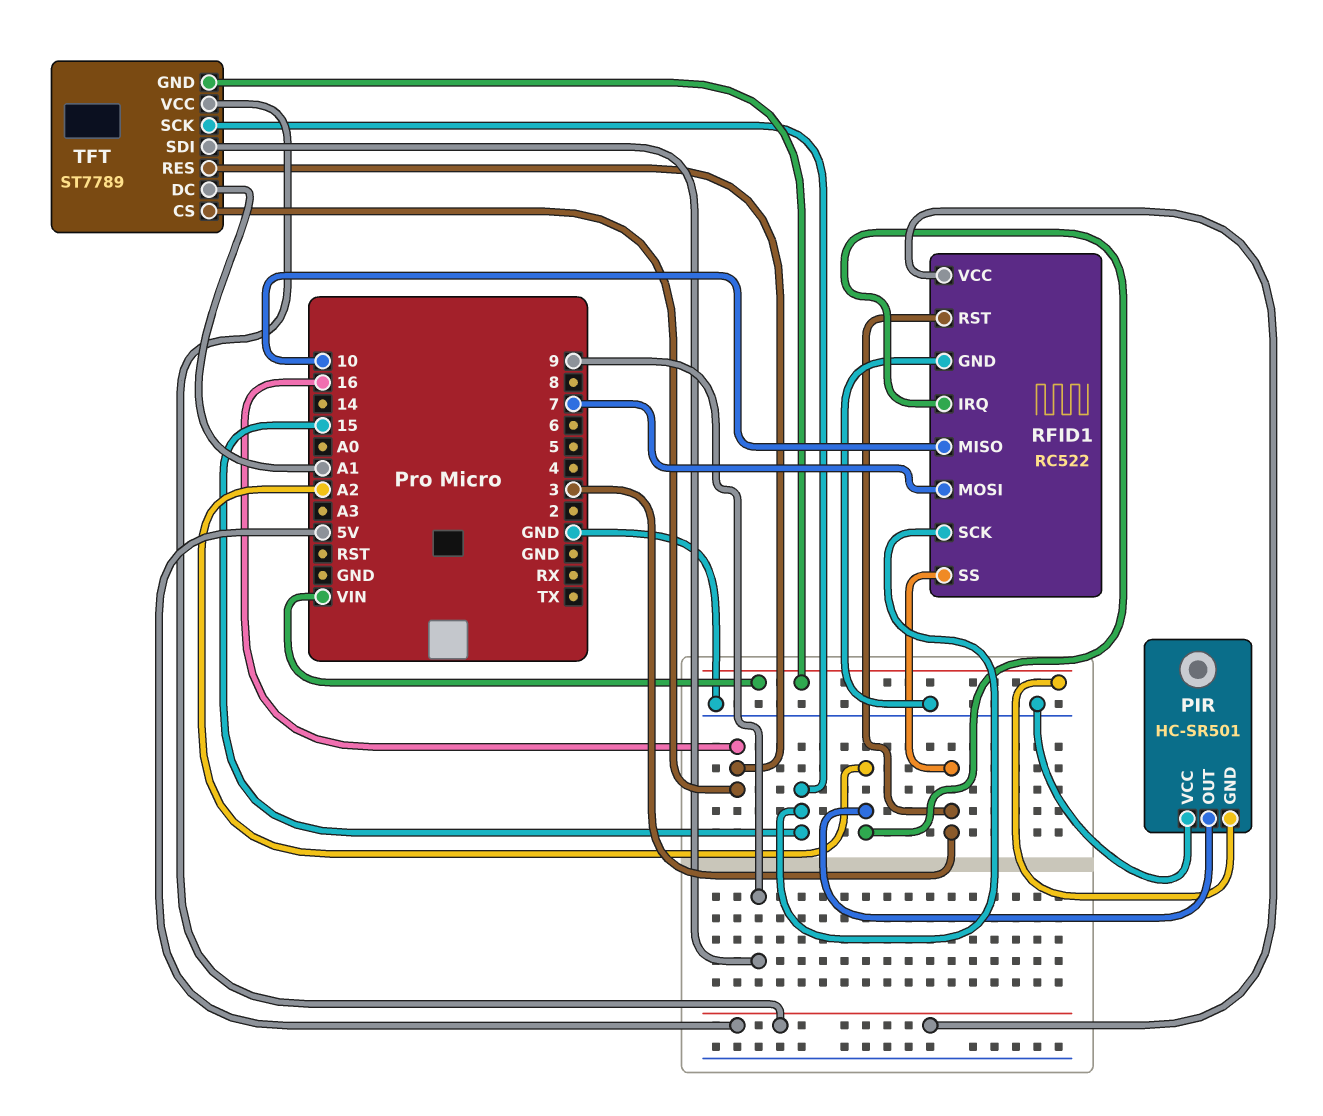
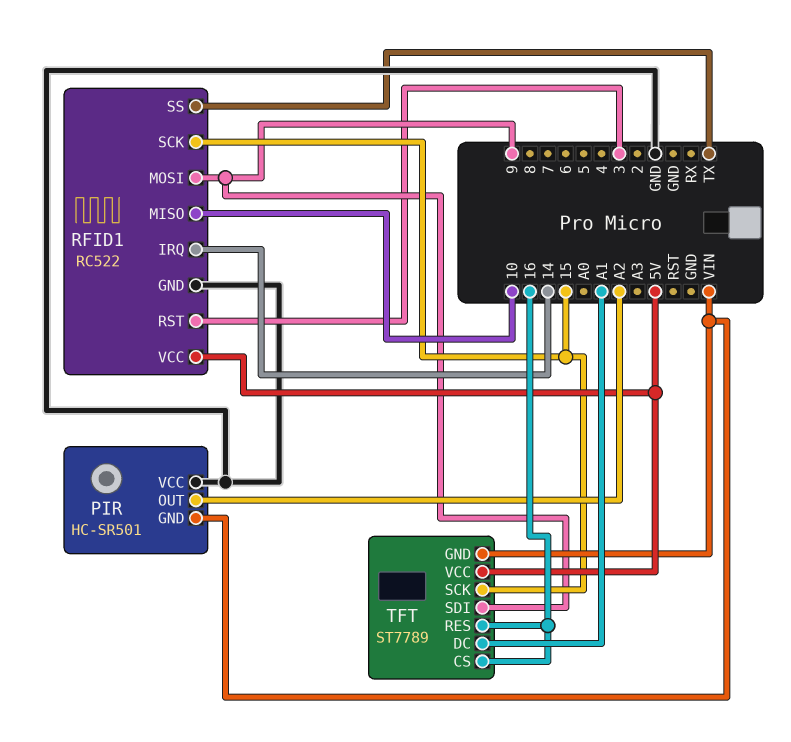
RFID1 pin IRQ: A2 -> 14
RFID1 pin MOSI: 7 -> 9
RFID1 pin SS: 3 -> TX

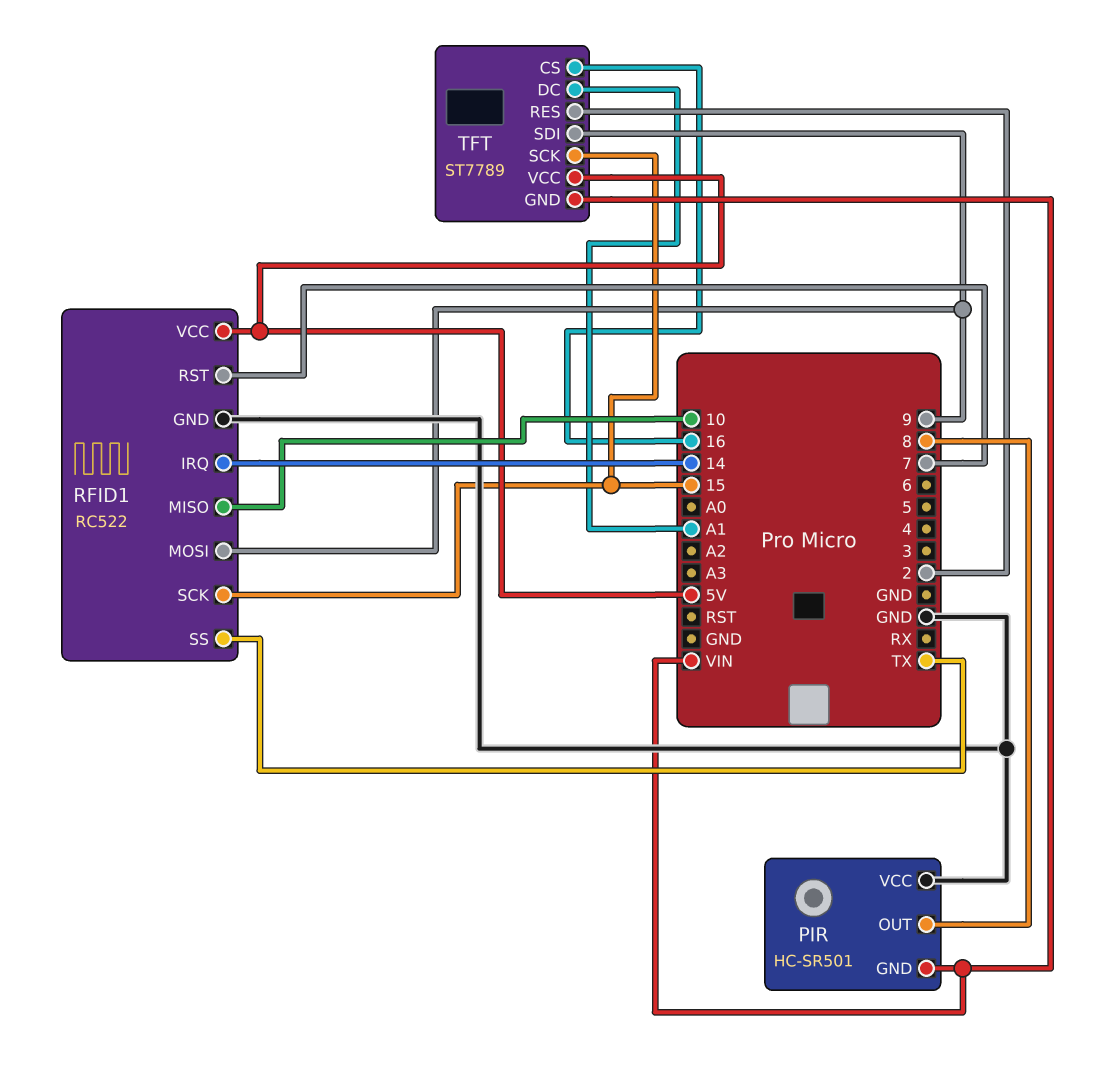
PIR pin OUT: A2 -> 8
RFID1 pin RST: 3 -> 7
TFT pin RES: 16 -> 2

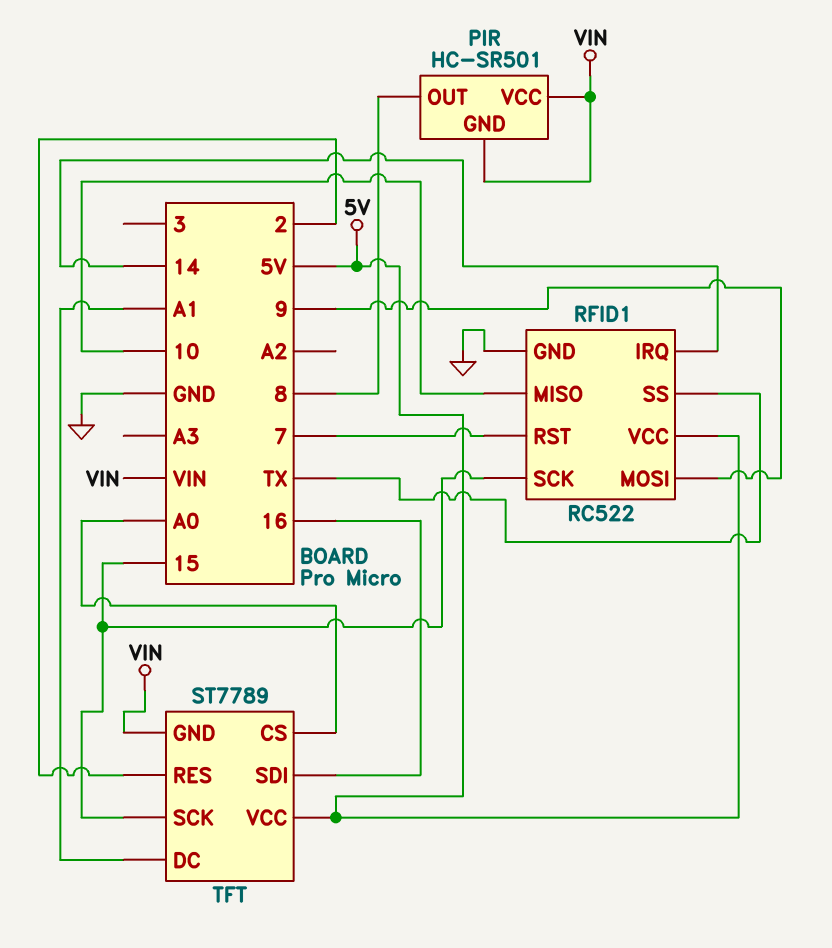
PIR pin VCC: GND -> VIN
TFT pin CS: 16 -> A0
TFT pin SDI: 9 -> 16

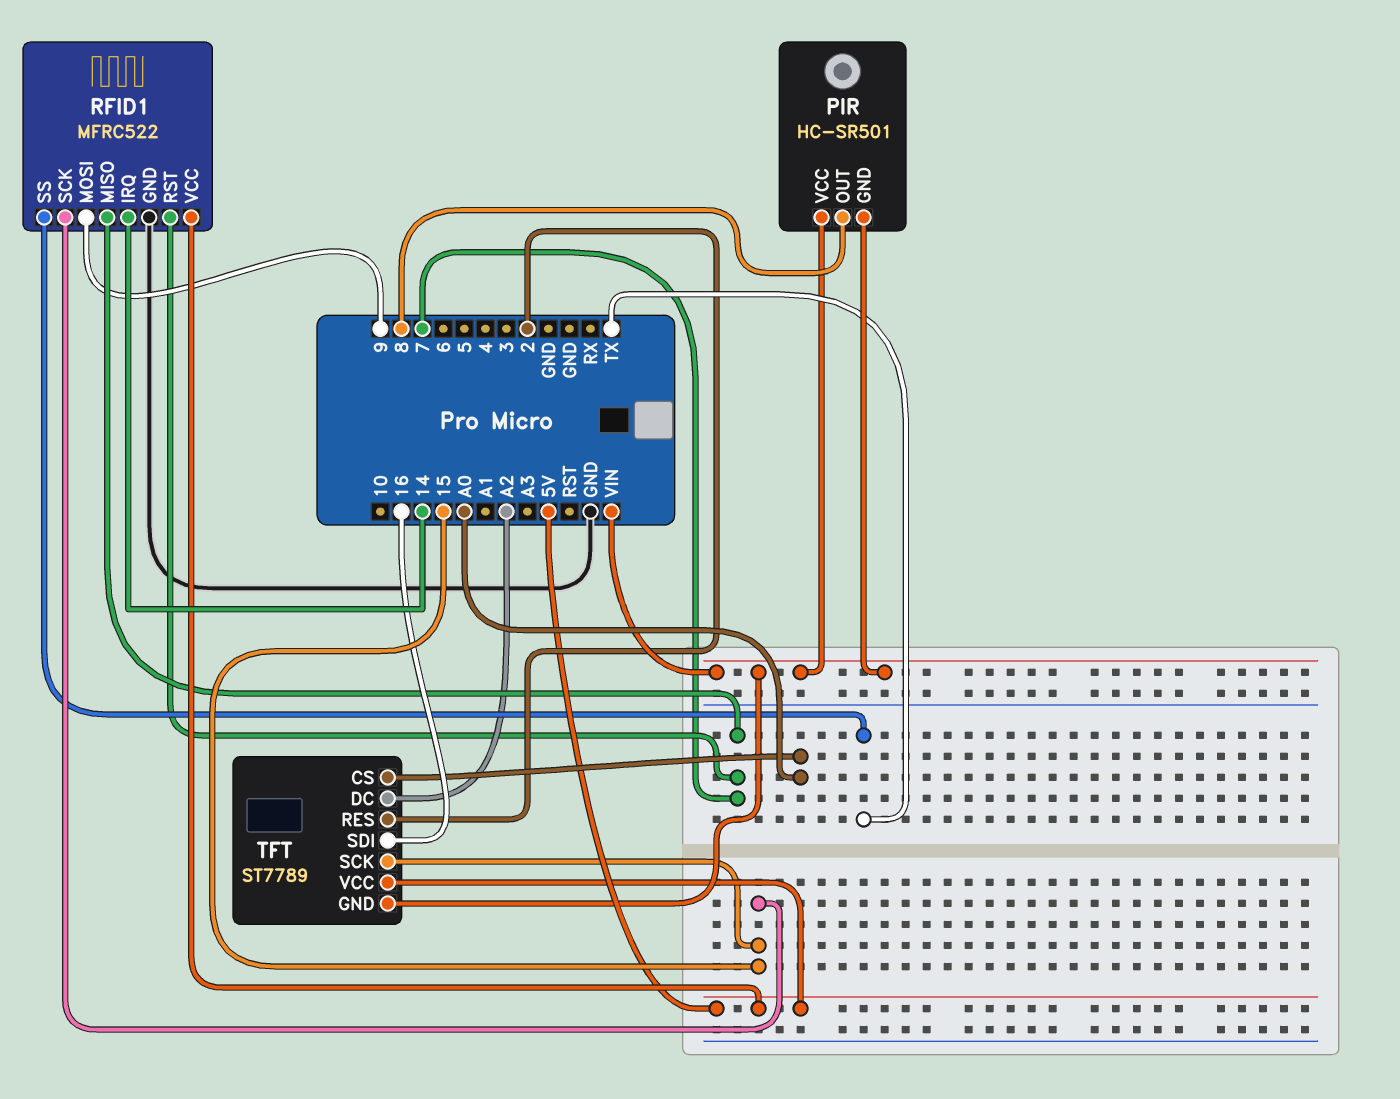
RFID1: RC522 -> MFRC522
RFID1 pin MISO: 10 -> 7
TFT pin DC: A1 -> A2

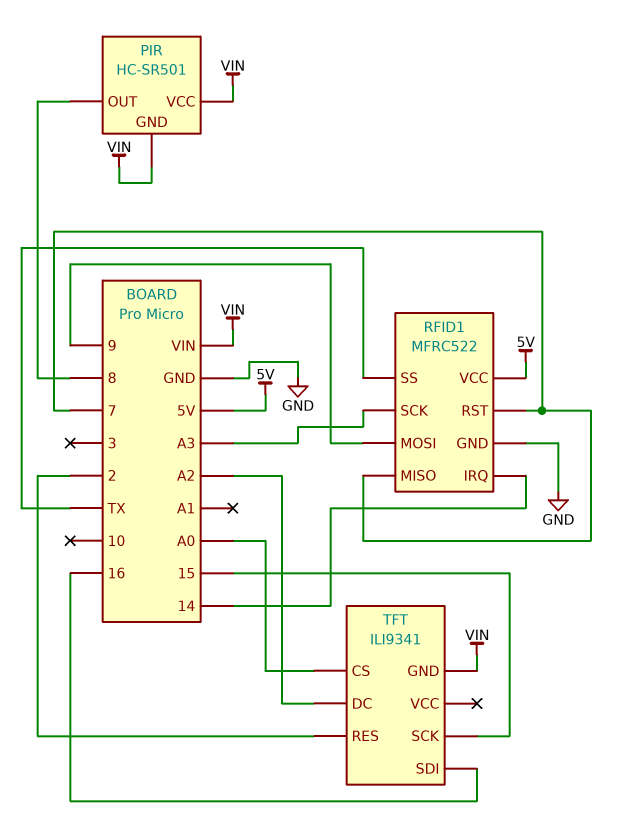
RFID1 pin SCK: 15 -> A3
TFT: ST7789 -> ILI9341
TFT pin VCC: 5V -> none

